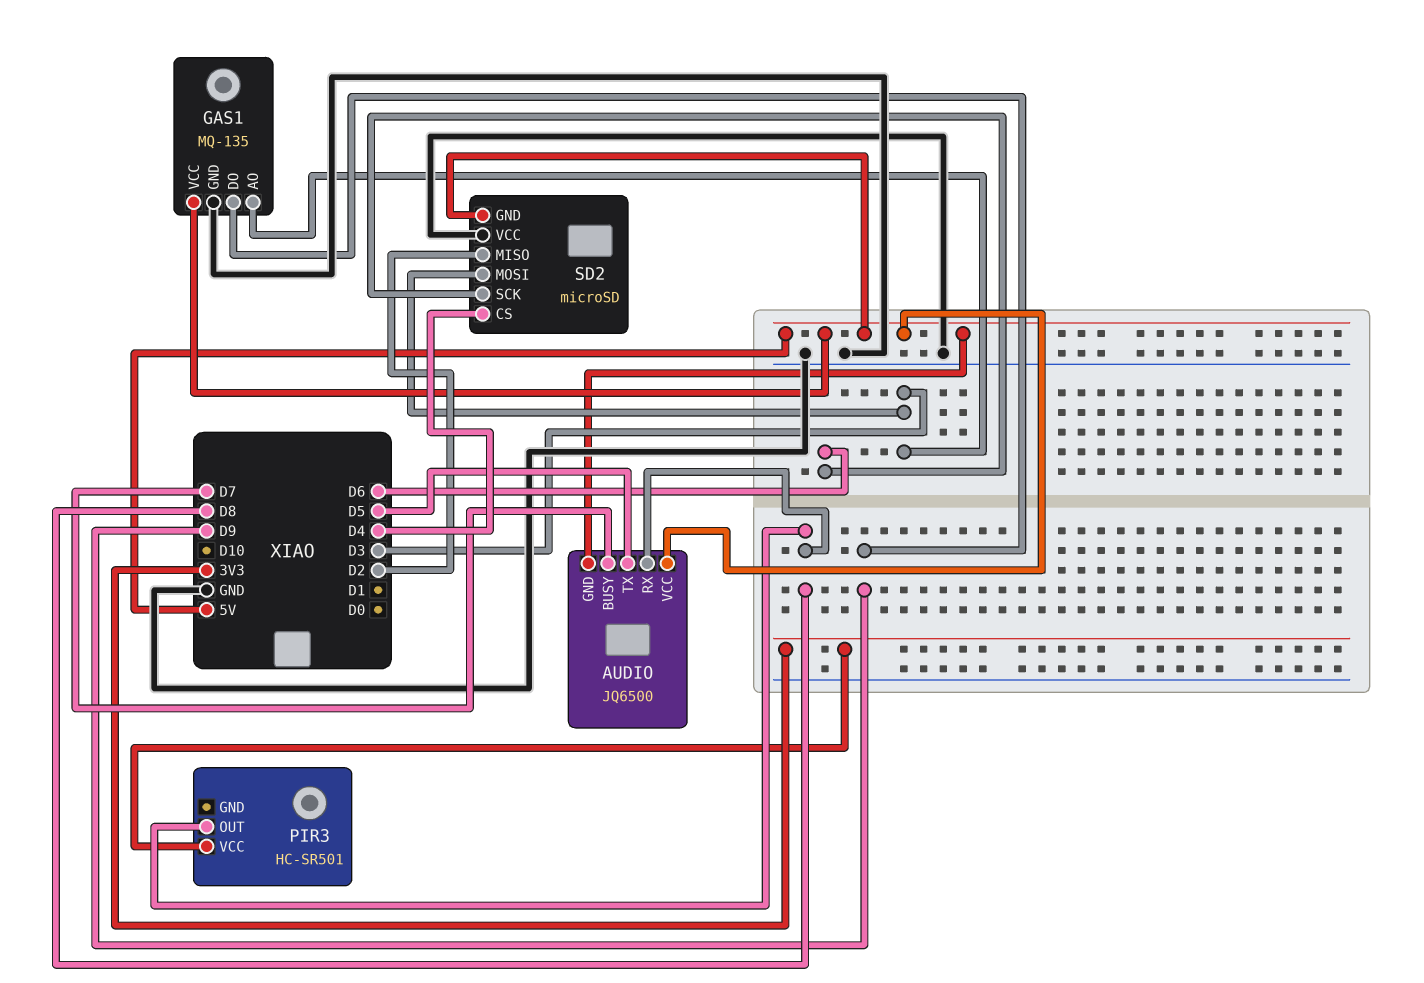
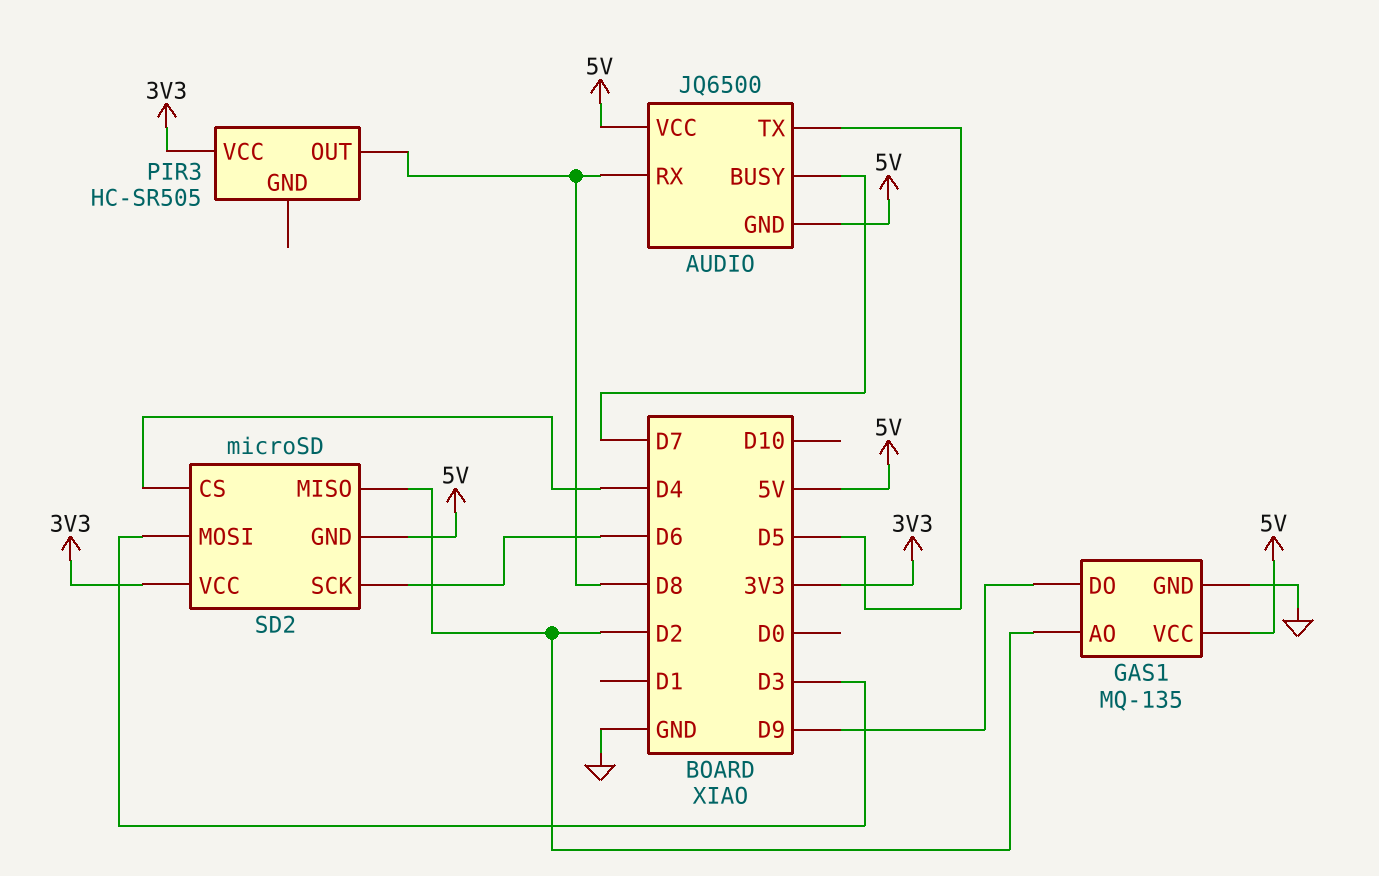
GAS1 pin AO: D3 -> D2
PIR3: HC-SR501 -> HC-SR505
SD2 pin VCC: GND -> 3V3

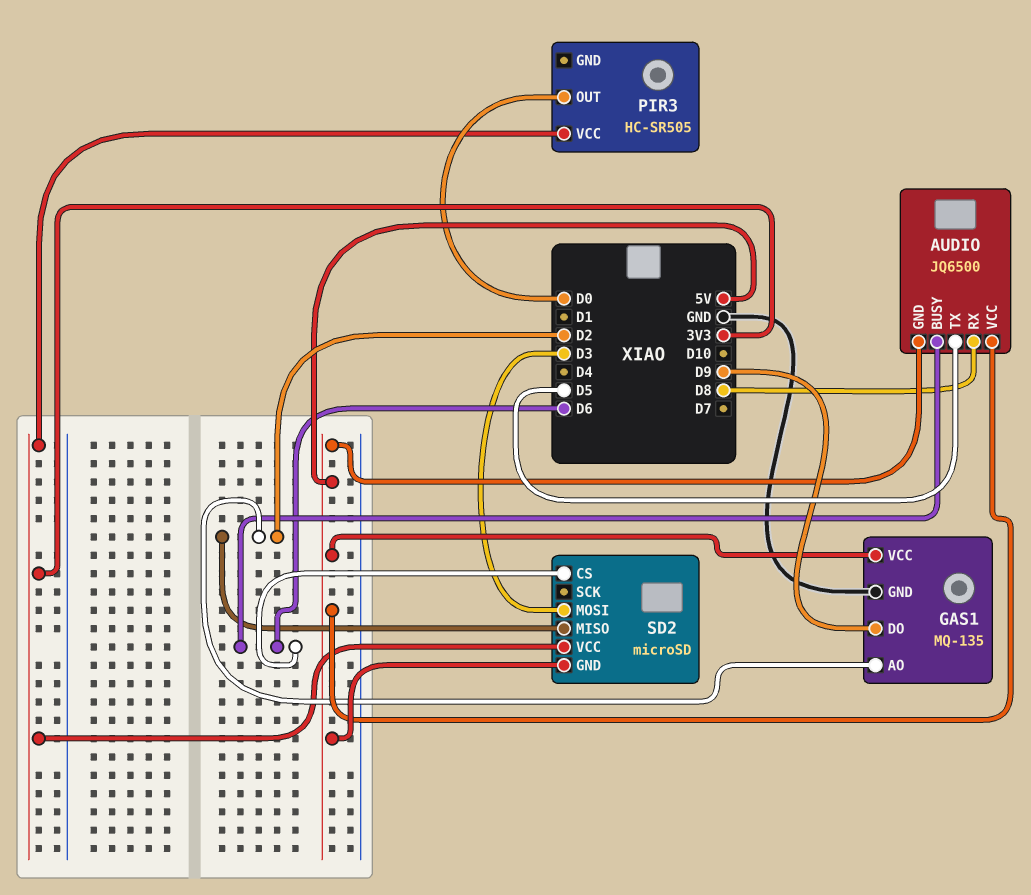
AUDIO pin BUSY: D7 -> D6
PIR3 pin OUT: D8 -> D0
SD2 pin CS: D4 -> D6
SD2 pin SCK: D6 -> none

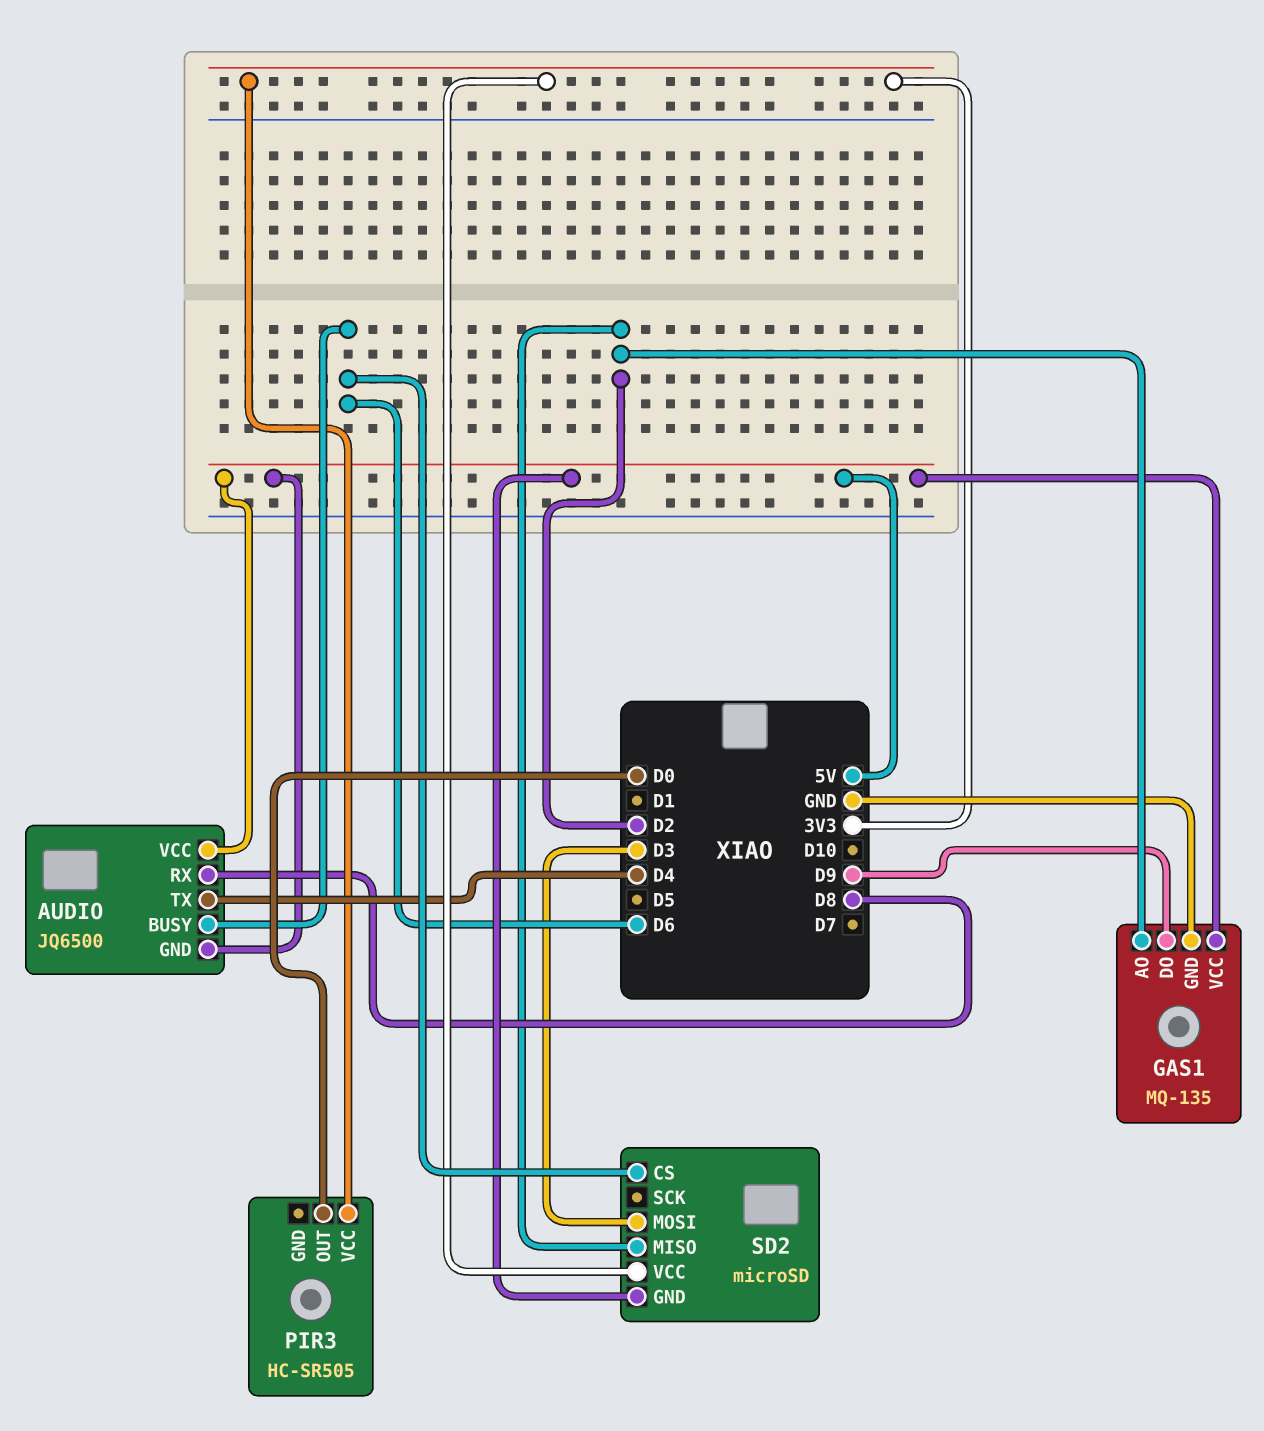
AUDIO pin TX: D5 -> D4

